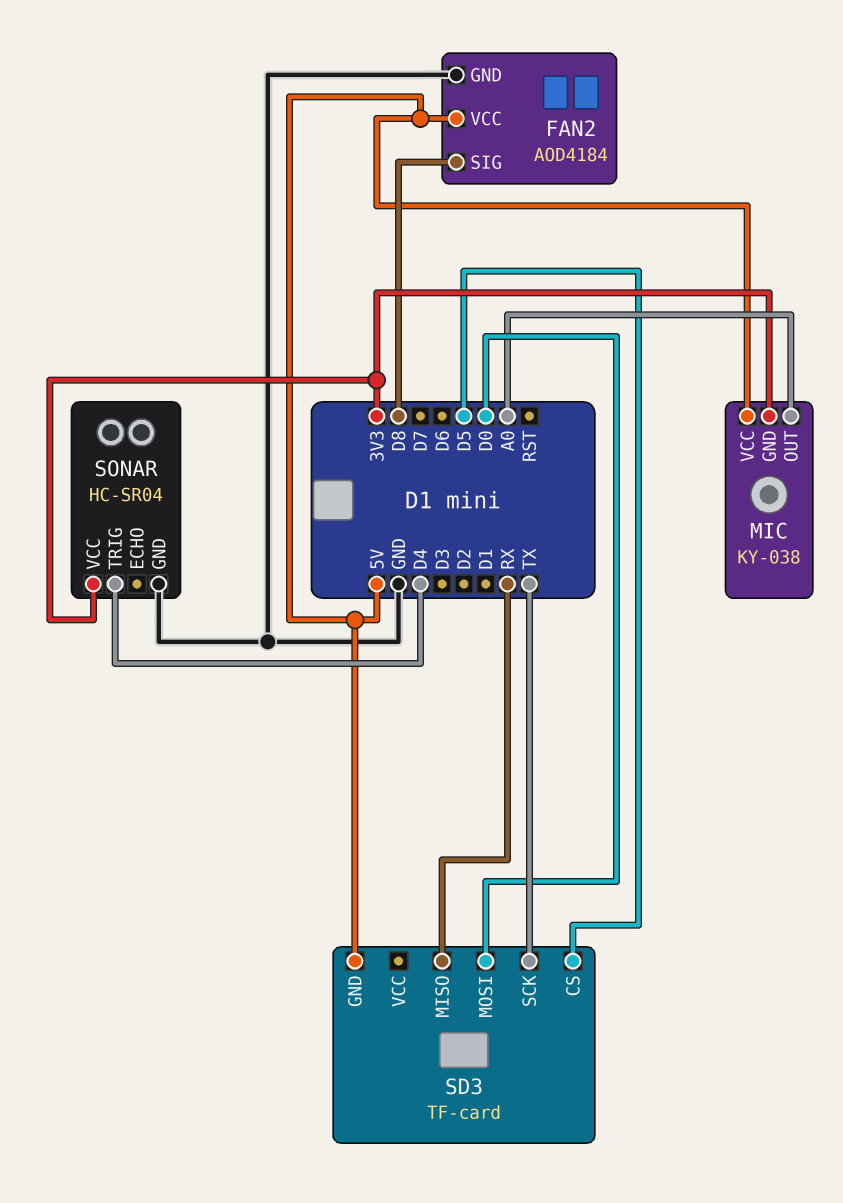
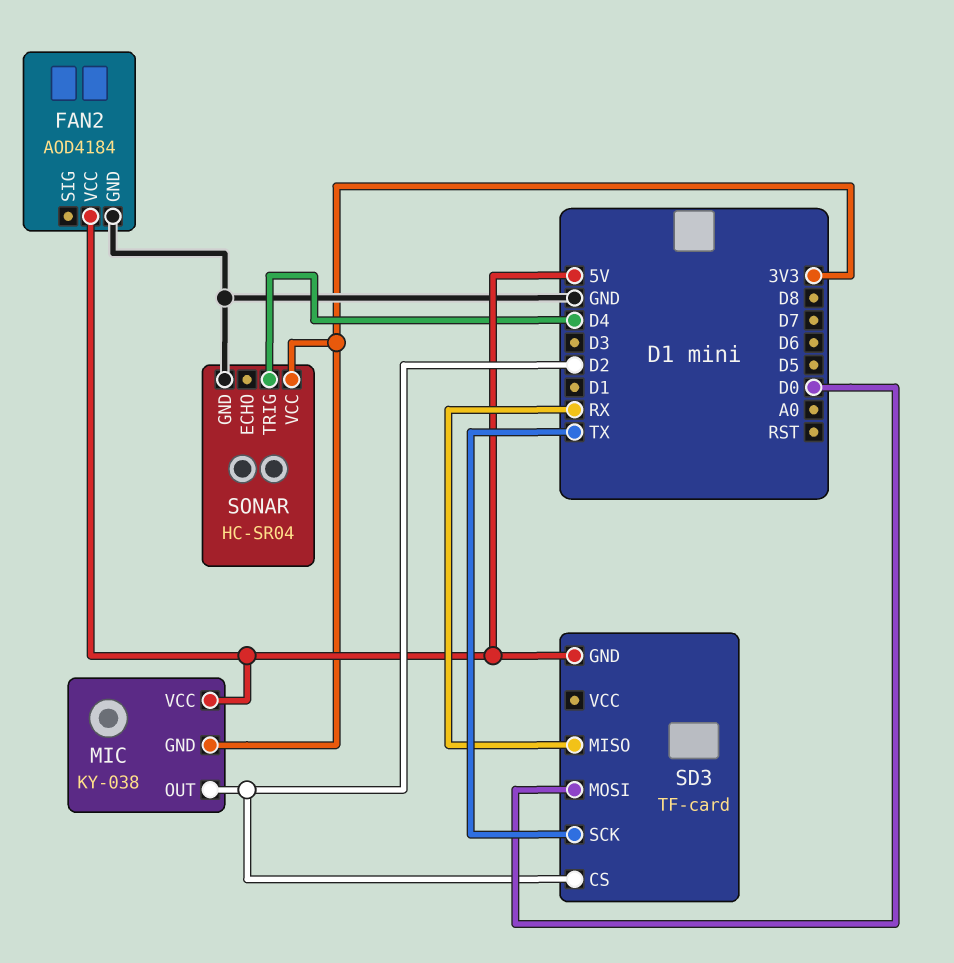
FAN2 pin SIG: D8 -> none
MIC pin OUT: A0 -> D2
SD3 pin CS: D5 -> D2

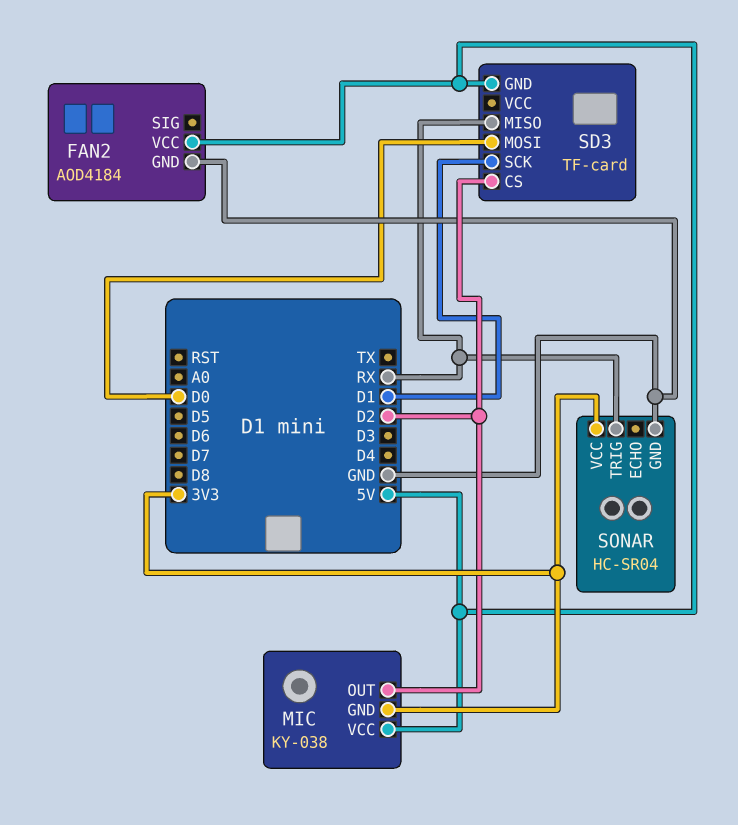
SD3 pin SCK: TX -> D1
SONAR pin TRIG: D4 -> RX

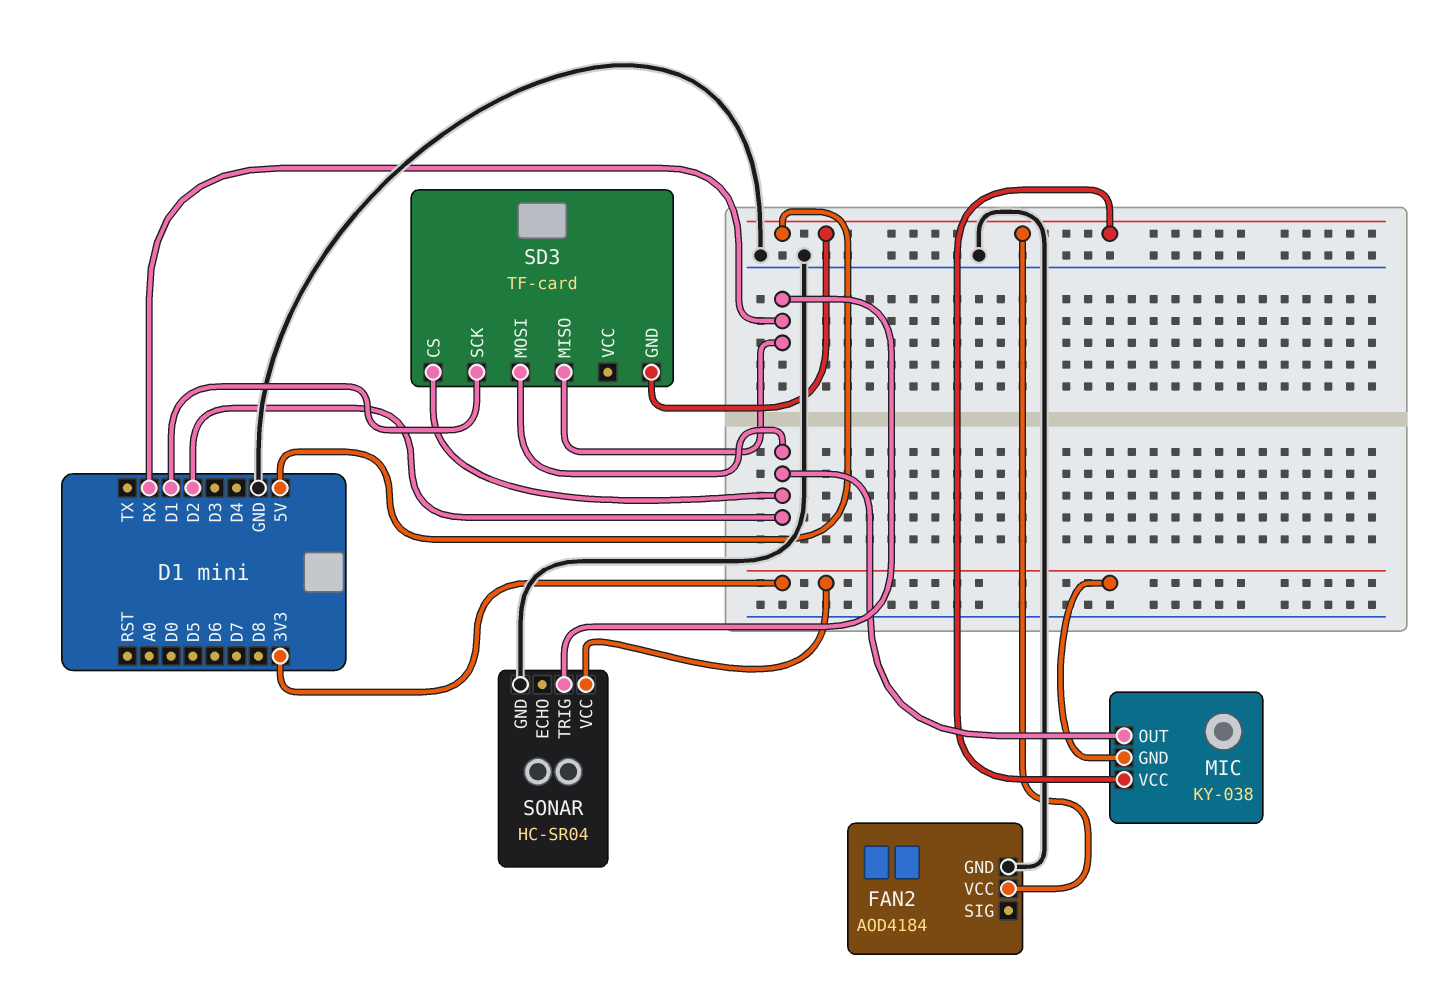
SD3 pin MOSI: D0 -> D2

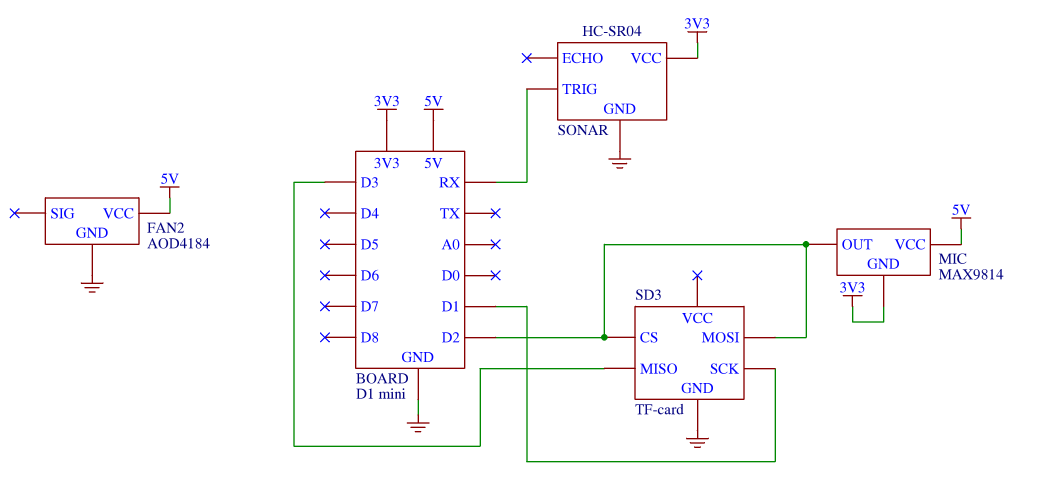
MIC: KY-038 -> MAX9814
SD3 pin GND: 5V -> GND
SD3 pin MISO: RX -> D3

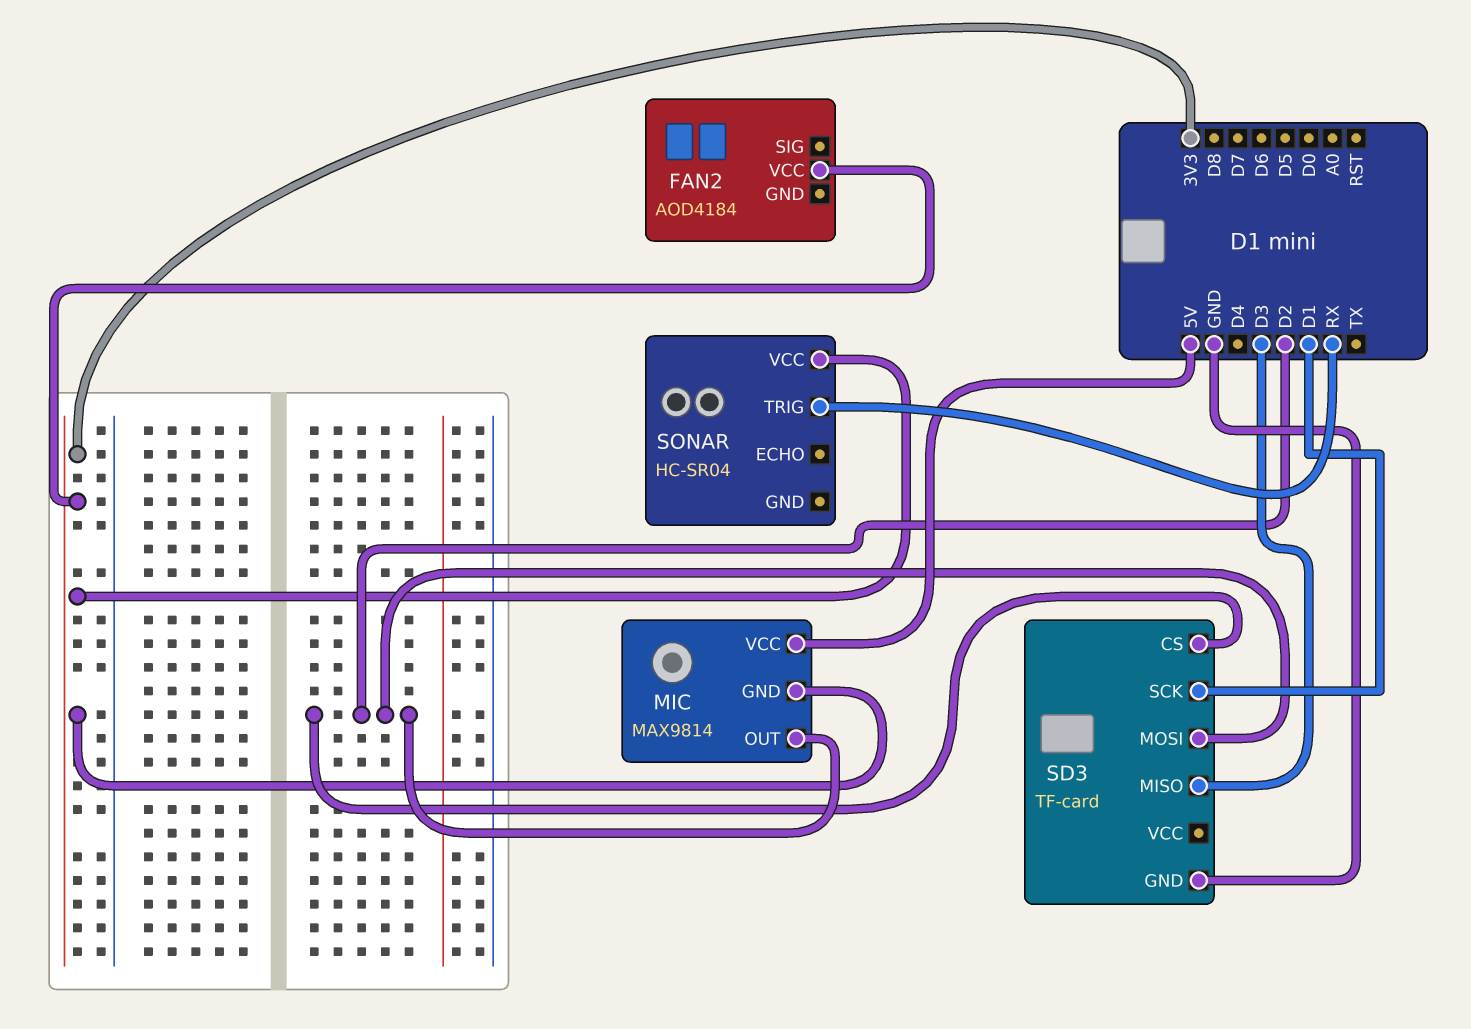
FAN2 pin GND: GND -> none
FAN2 pin VCC: 5V -> 3V3
SONAR pin GND: GND -> none

